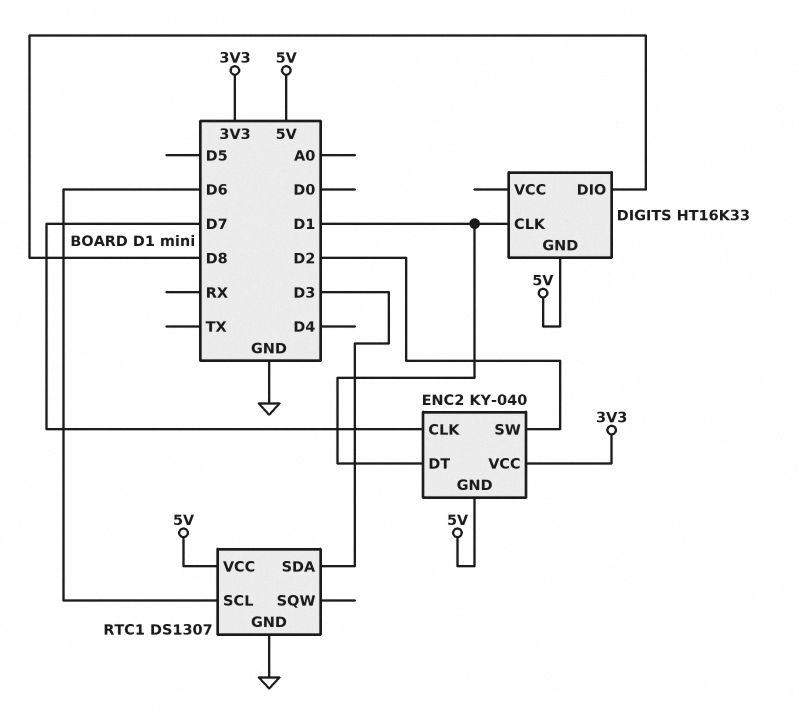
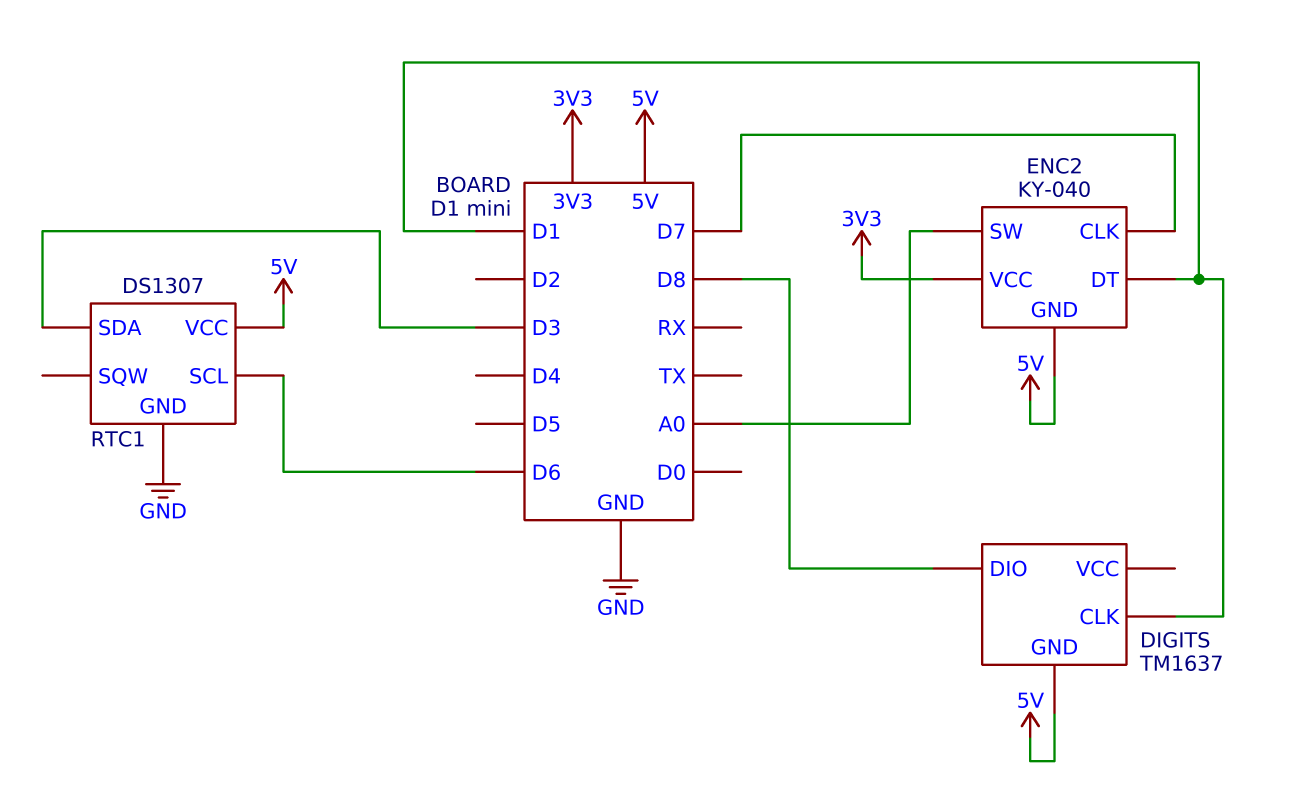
DIGITS: HT16K33 -> TM1637
ENC2 pin SW: D2 -> A0

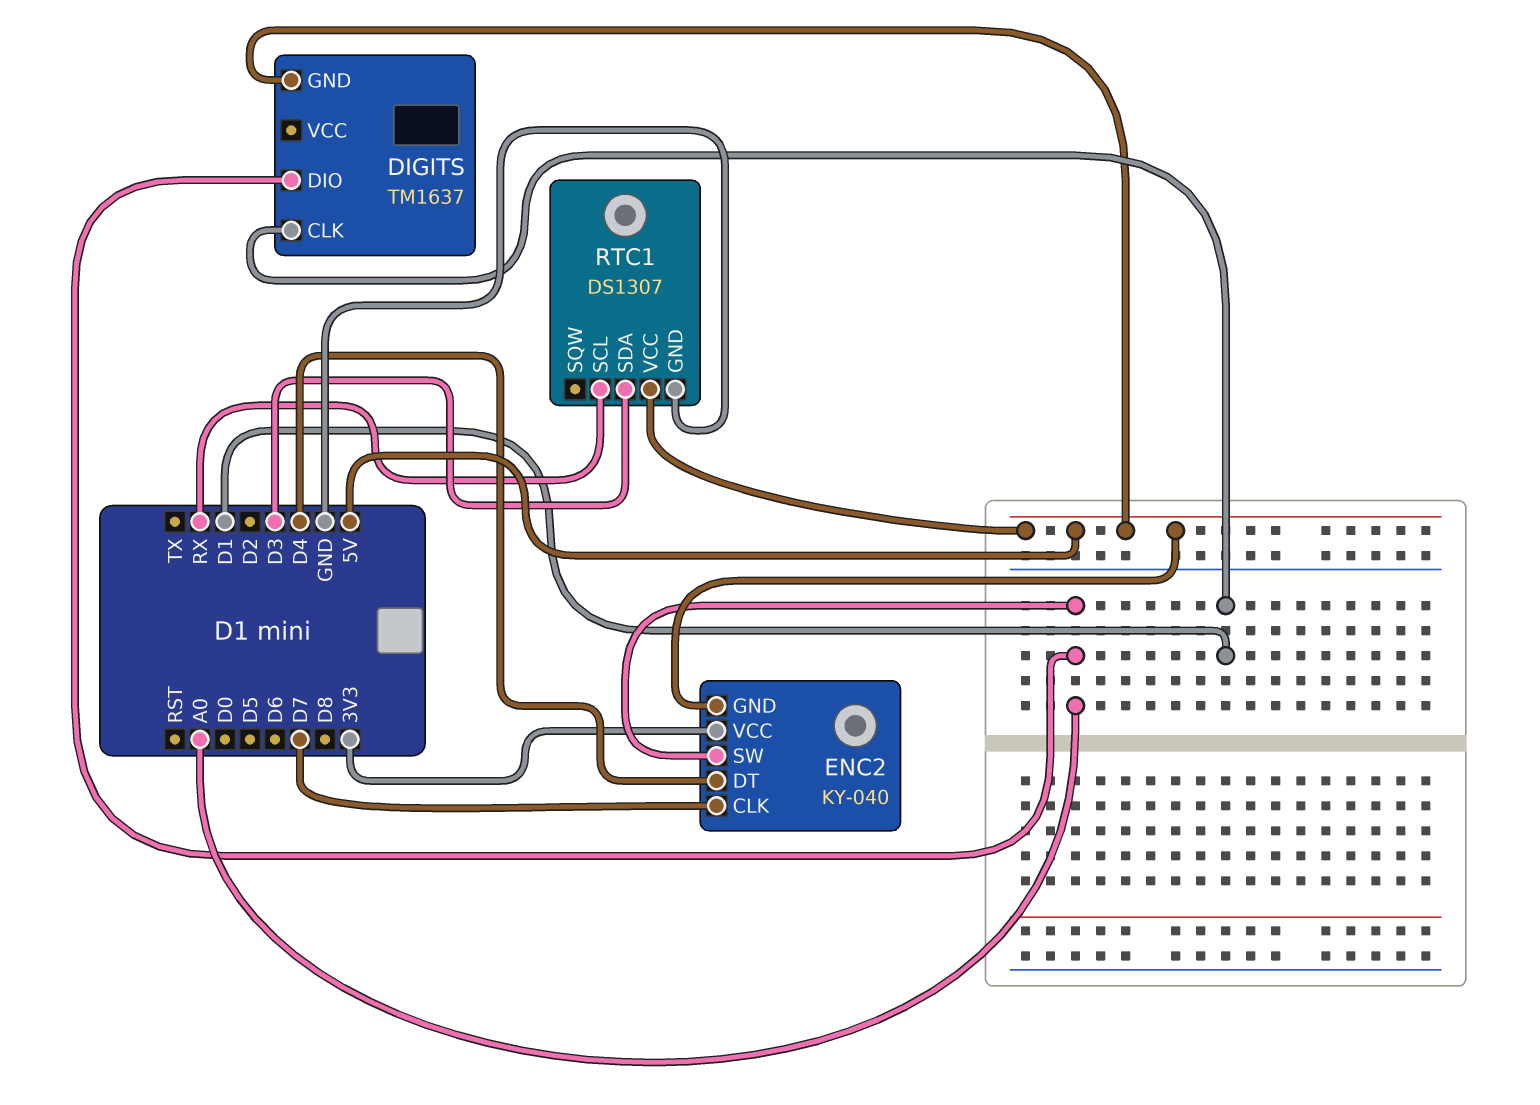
DIGITS pin DIO: D8 -> A0
ENC2 pin DT: D1 -> D4
RTC1 pin SCL: D6 -> RX

